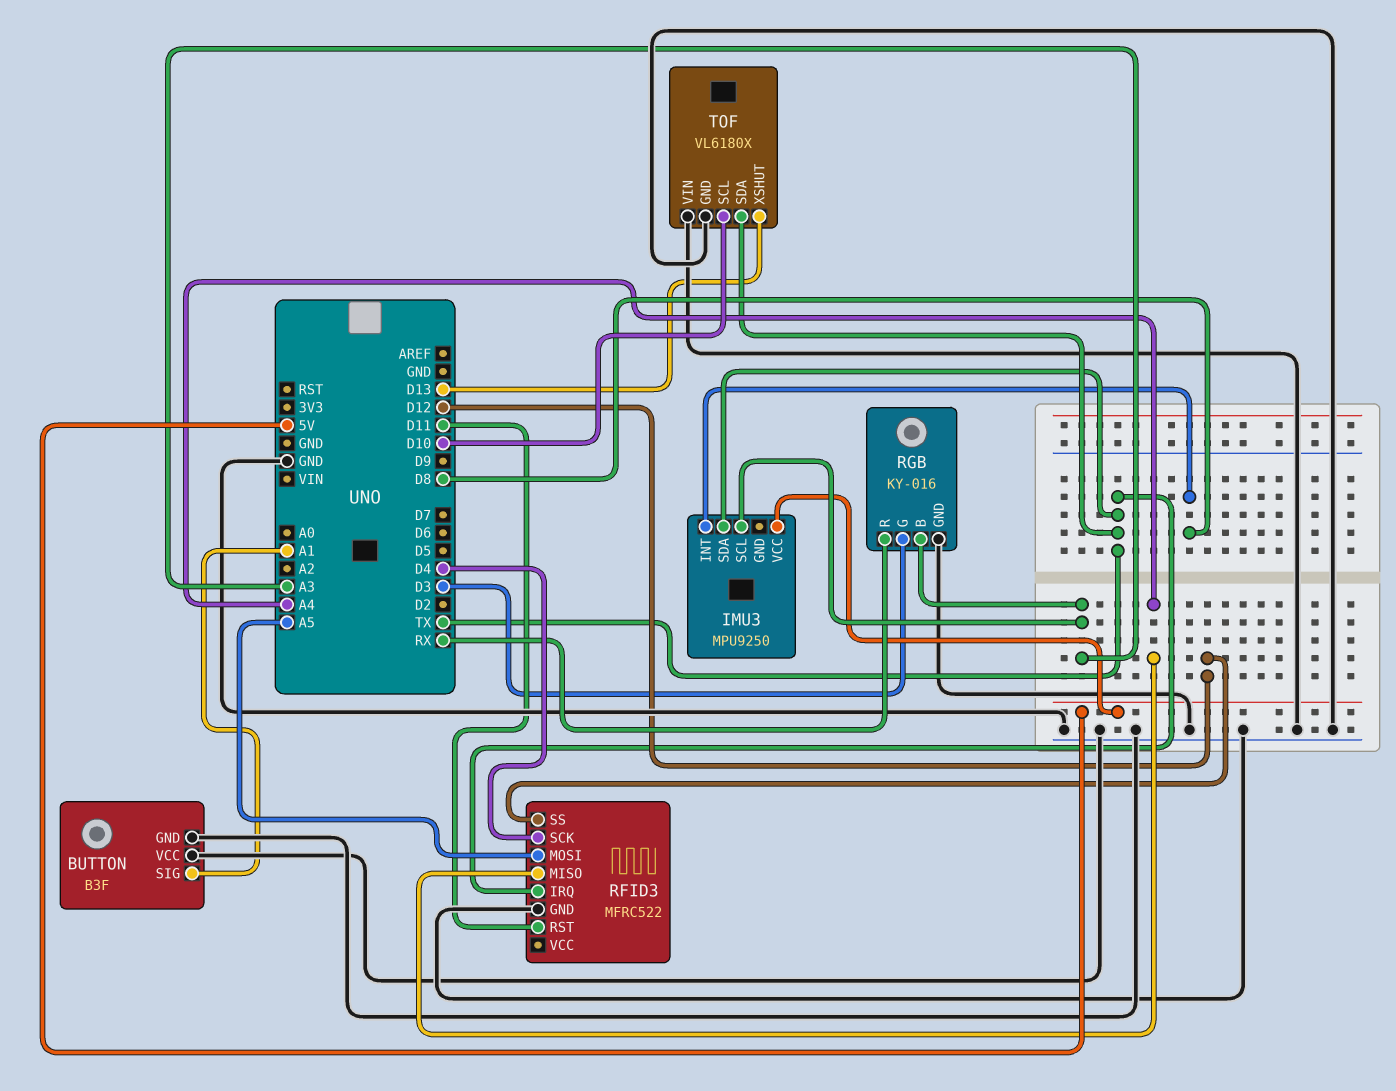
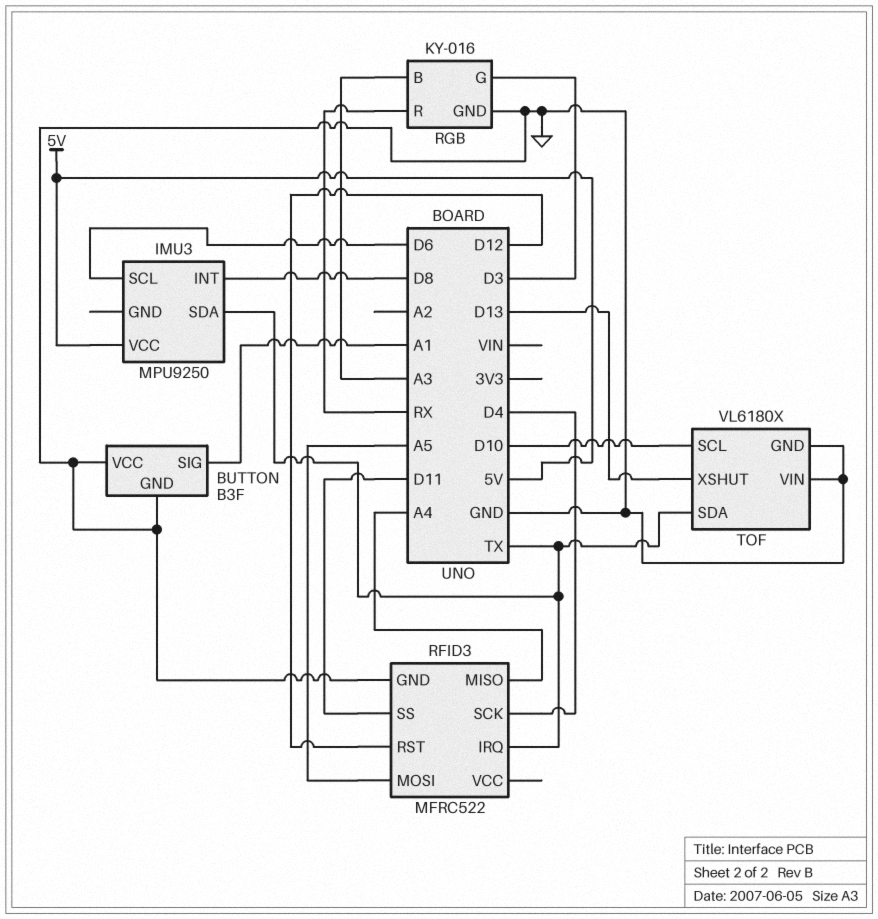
IMU3 pin SCL: A3 -> D6
RFID3 pin RST: D11 -> D12
RFID3 pin SS: D12 -> D11

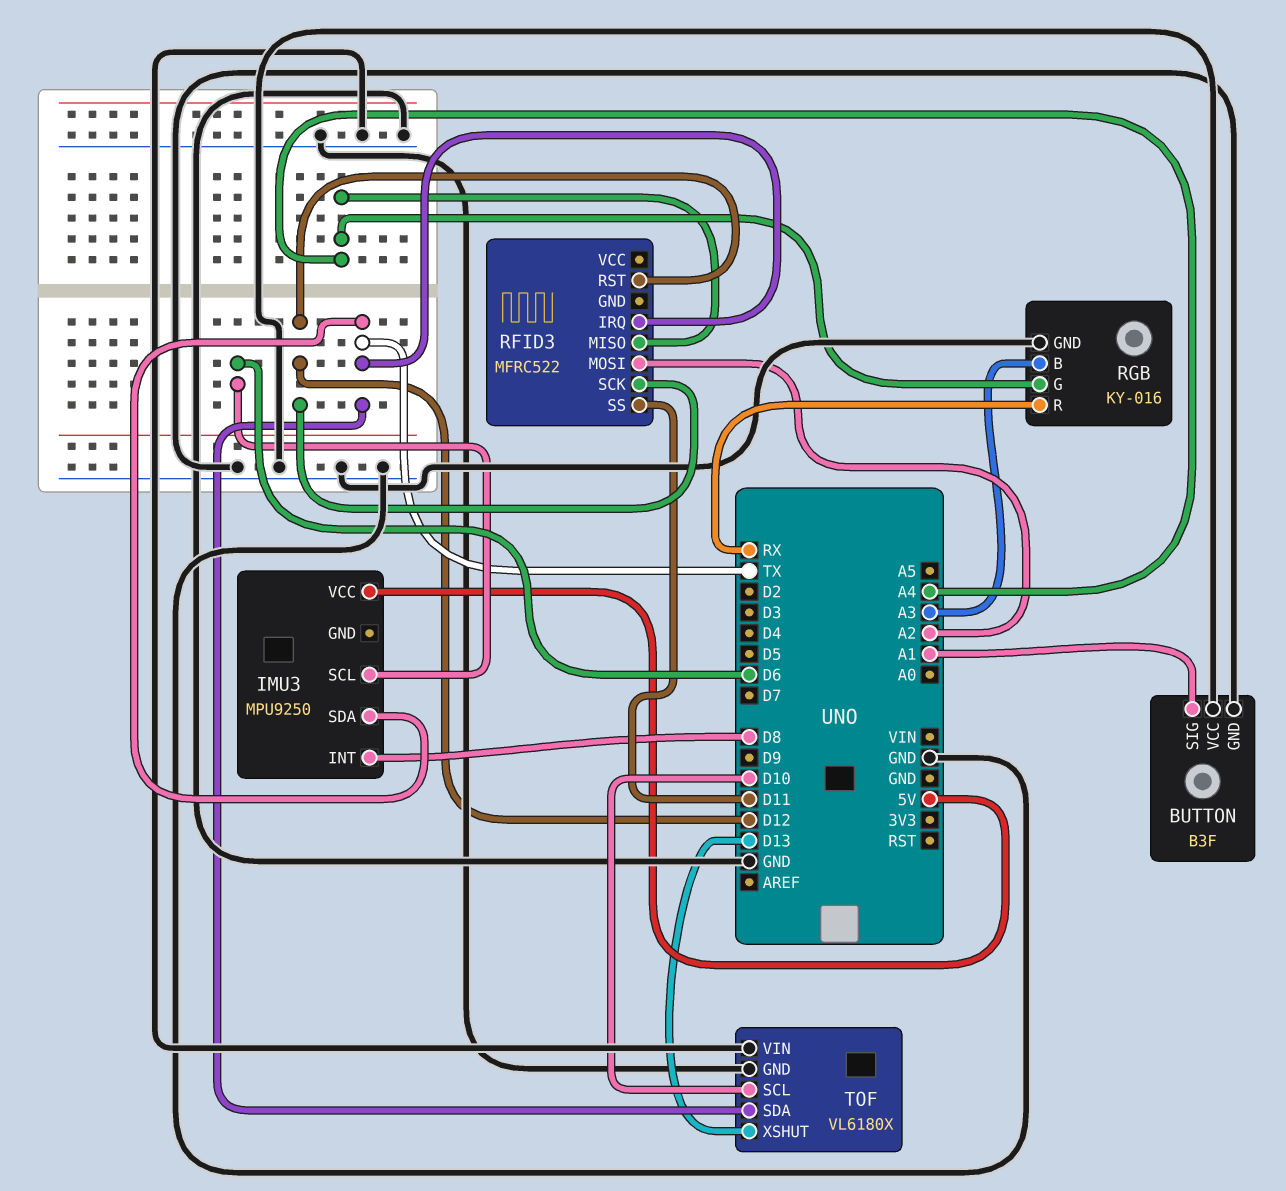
RFID3 pin GND: GND -> none
RFID3 pin MOSI: A5 -> A2
RFID3 pin SCK: D4 -> D12
RGB pin G: D3 -> A4

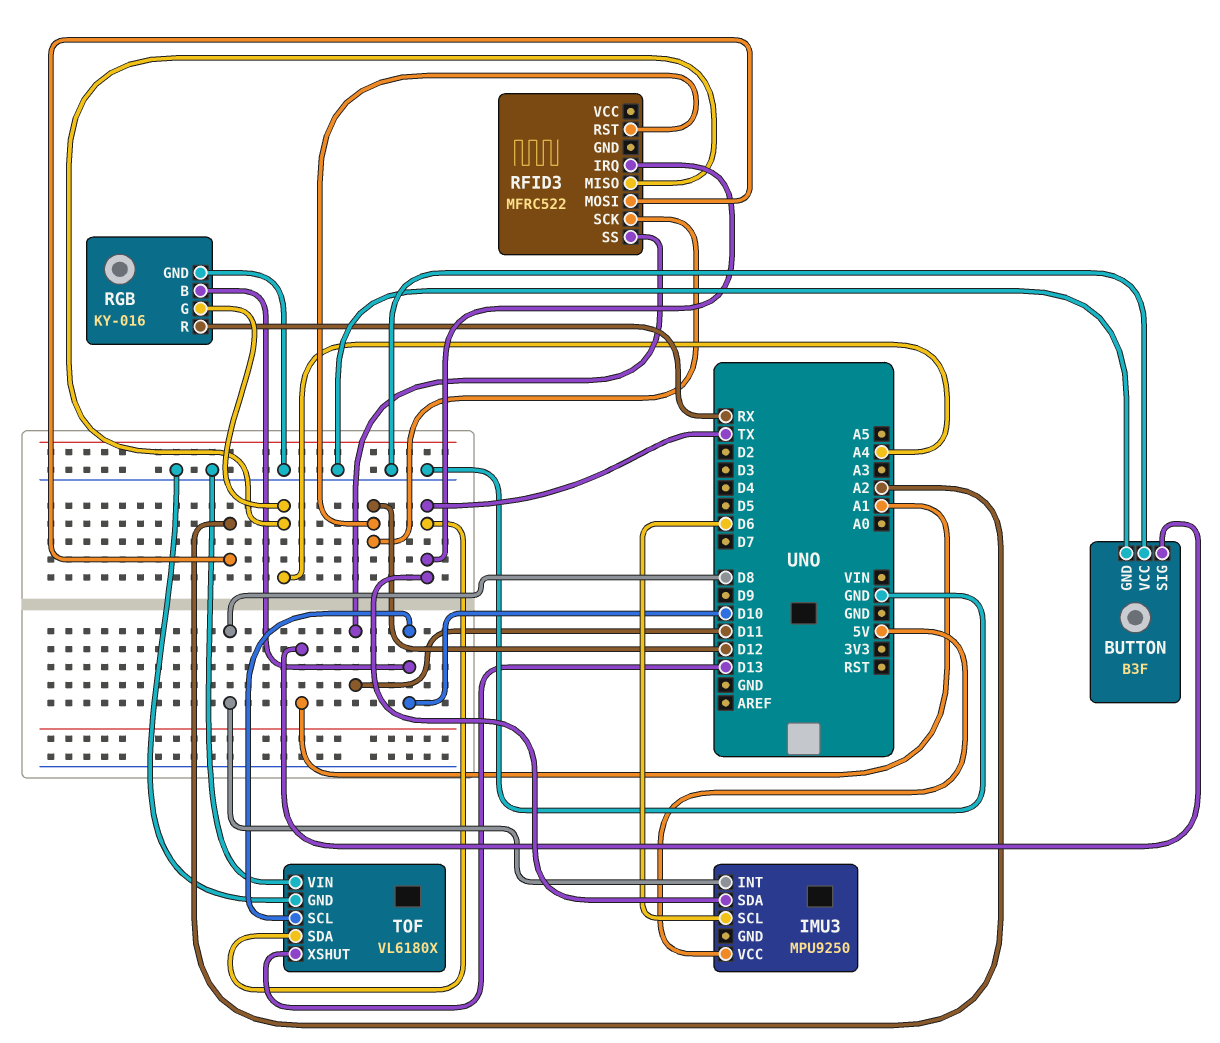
RGB pin B: A3 -> D10

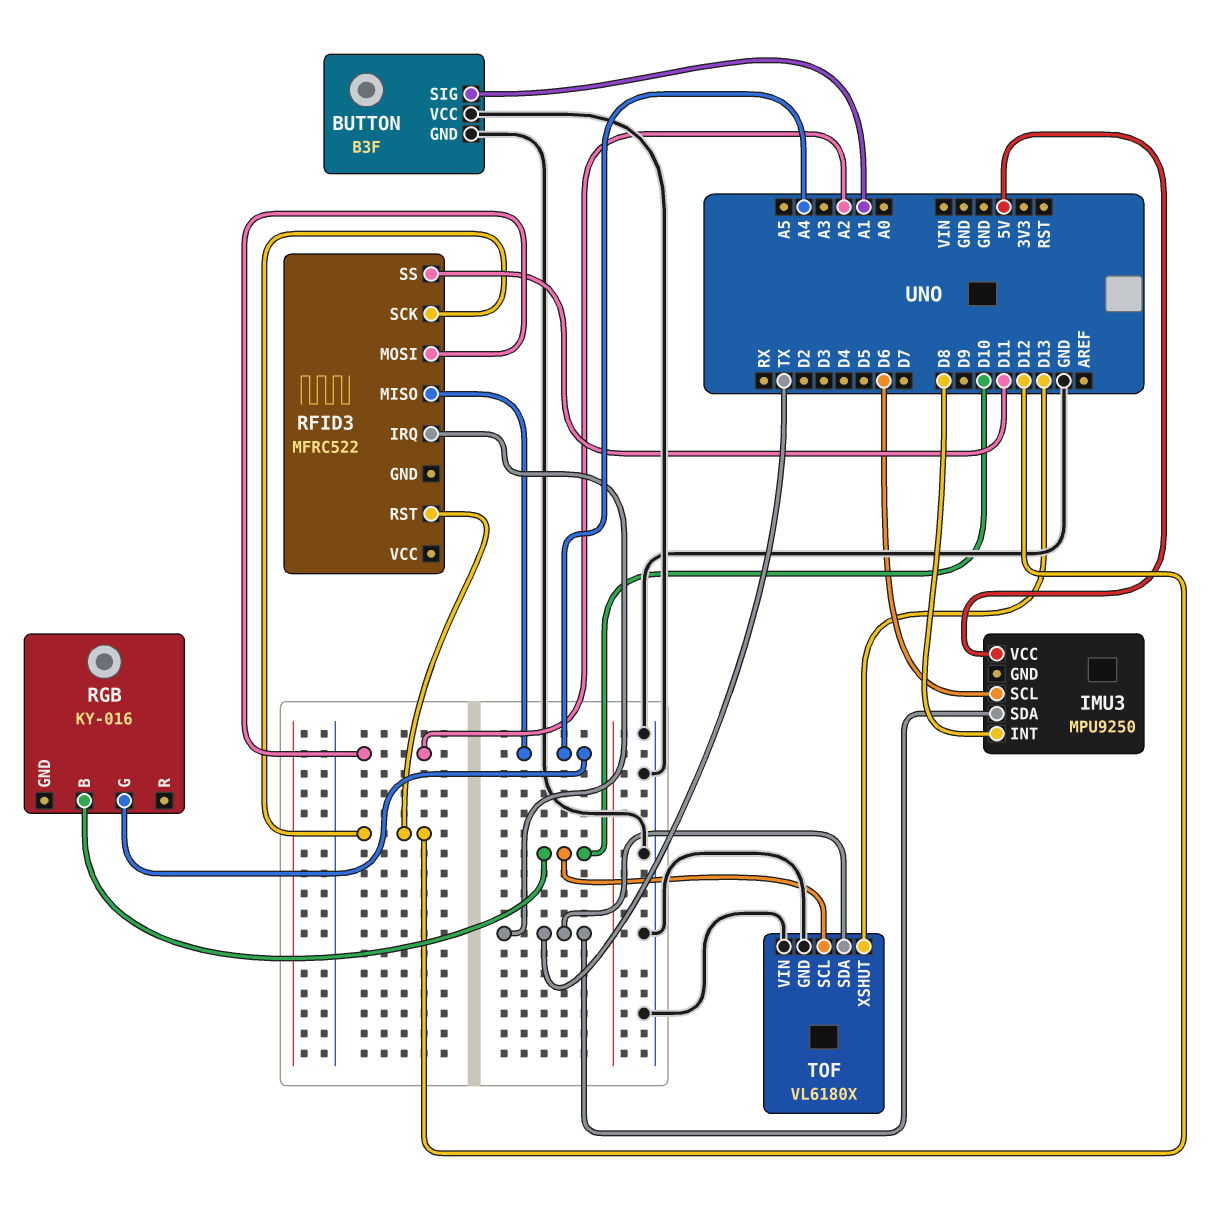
RGB pin GND: GND -> none
RGB pin R: RX -> none

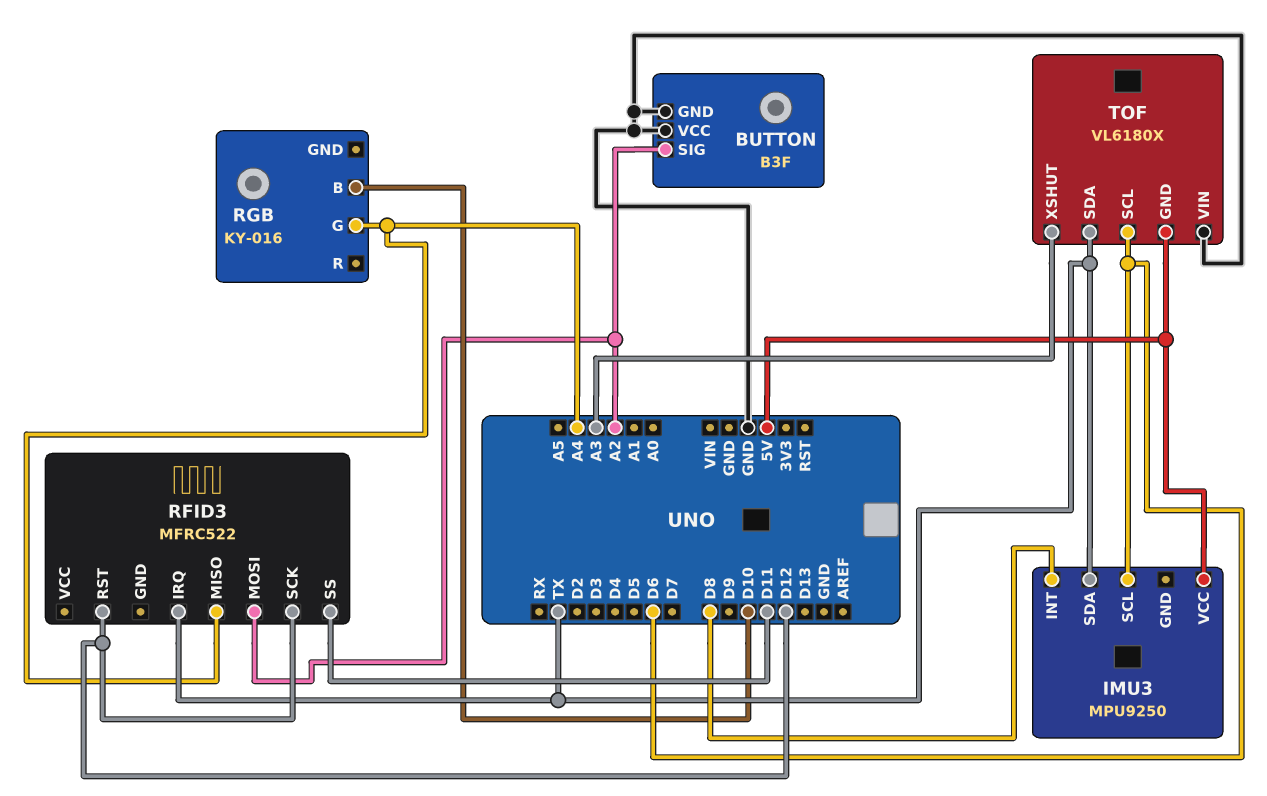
BUTTON pin SIG: A1 -> A2
TOF pin GND: GND -> 5V
TOF pin SCL: D10 -> D6
TOF pin XSHUT: D13 -> A3

